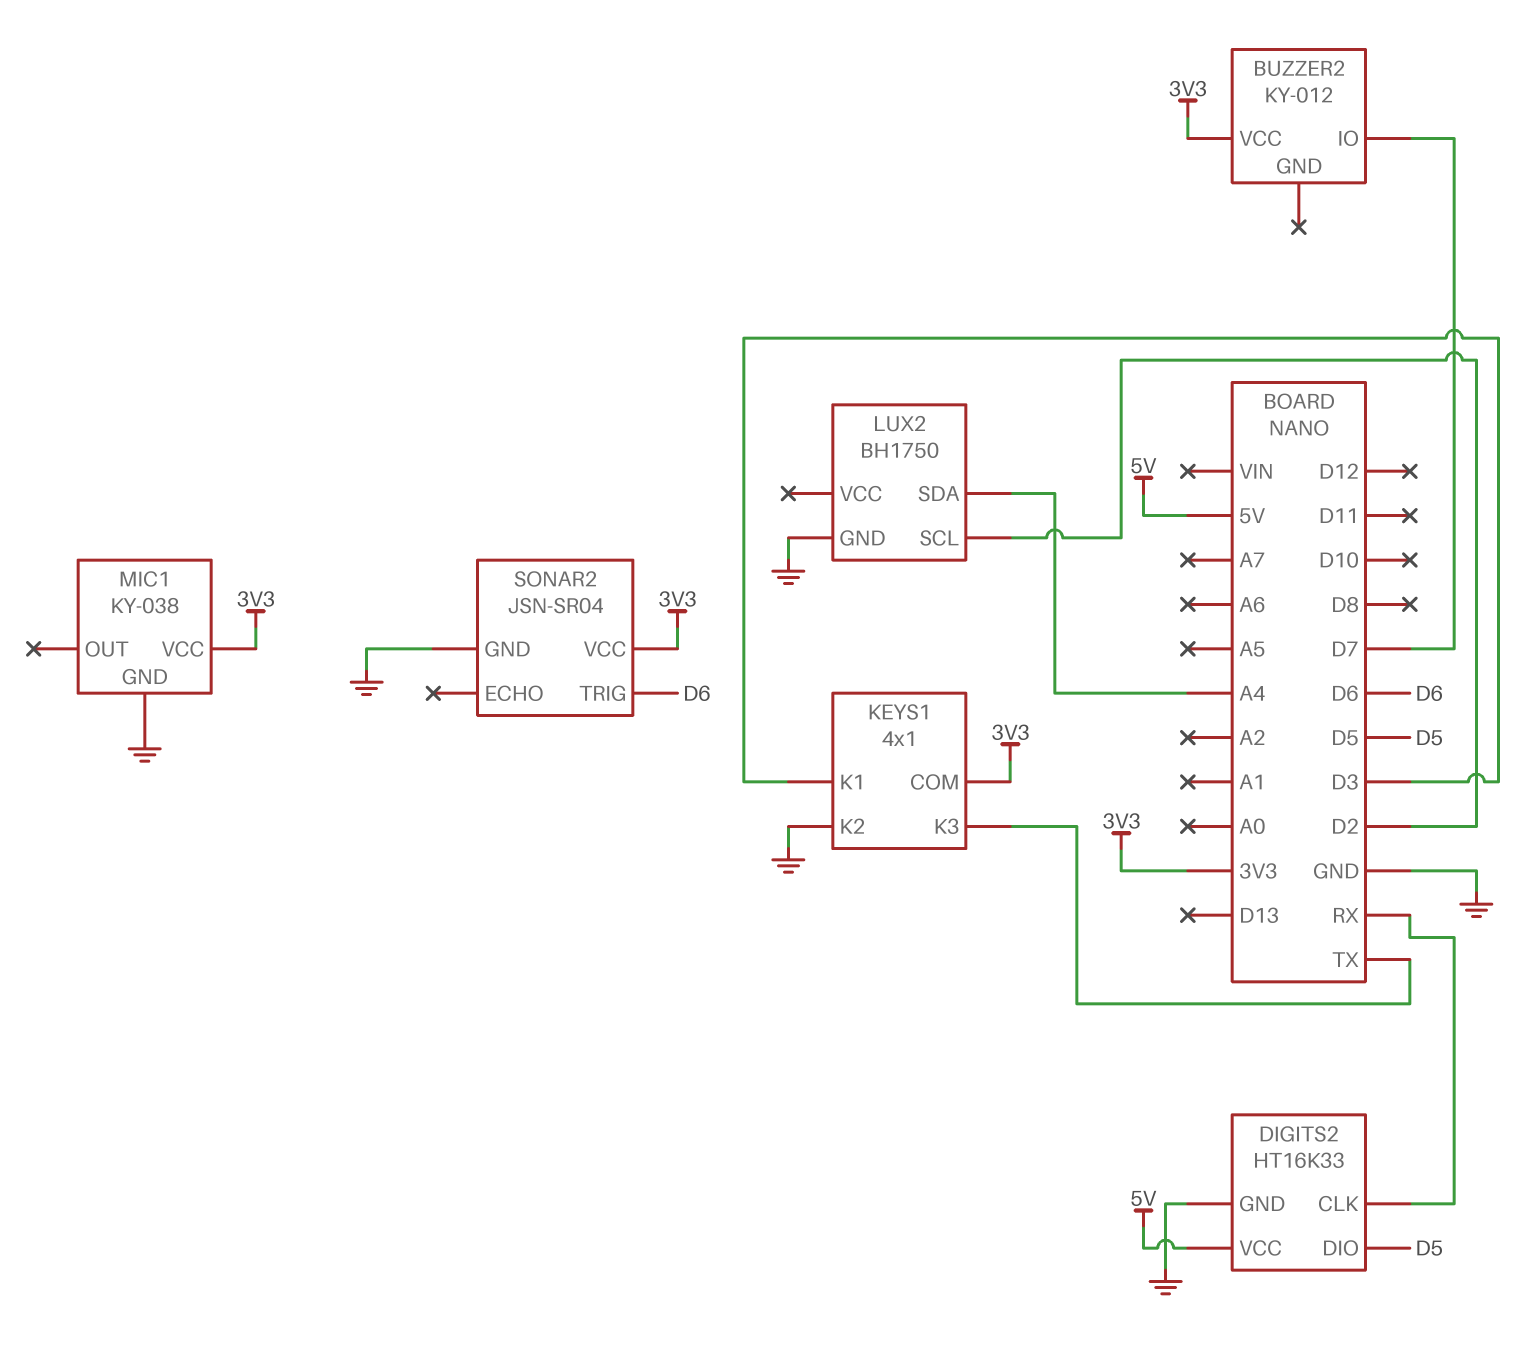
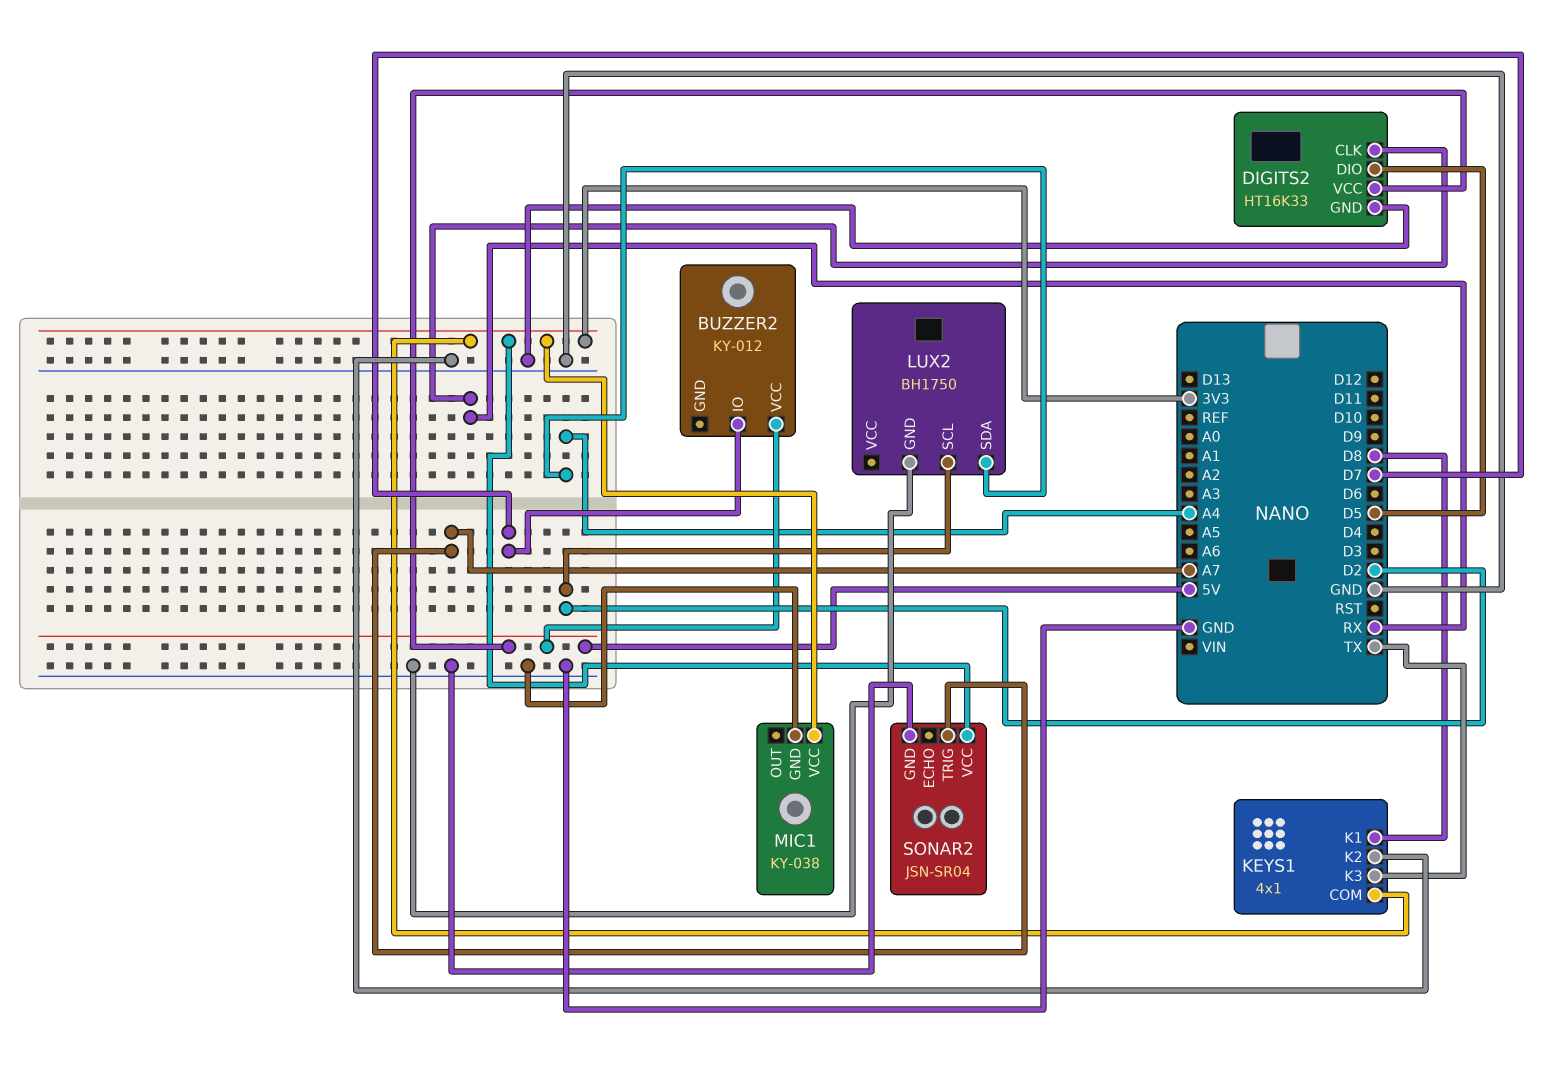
BUZZER2 pin VCC: 3V3 -> 5V
KEYS1 pin K1: D3 -> D8
SONAR2 pin TRIG: D6 -> A7

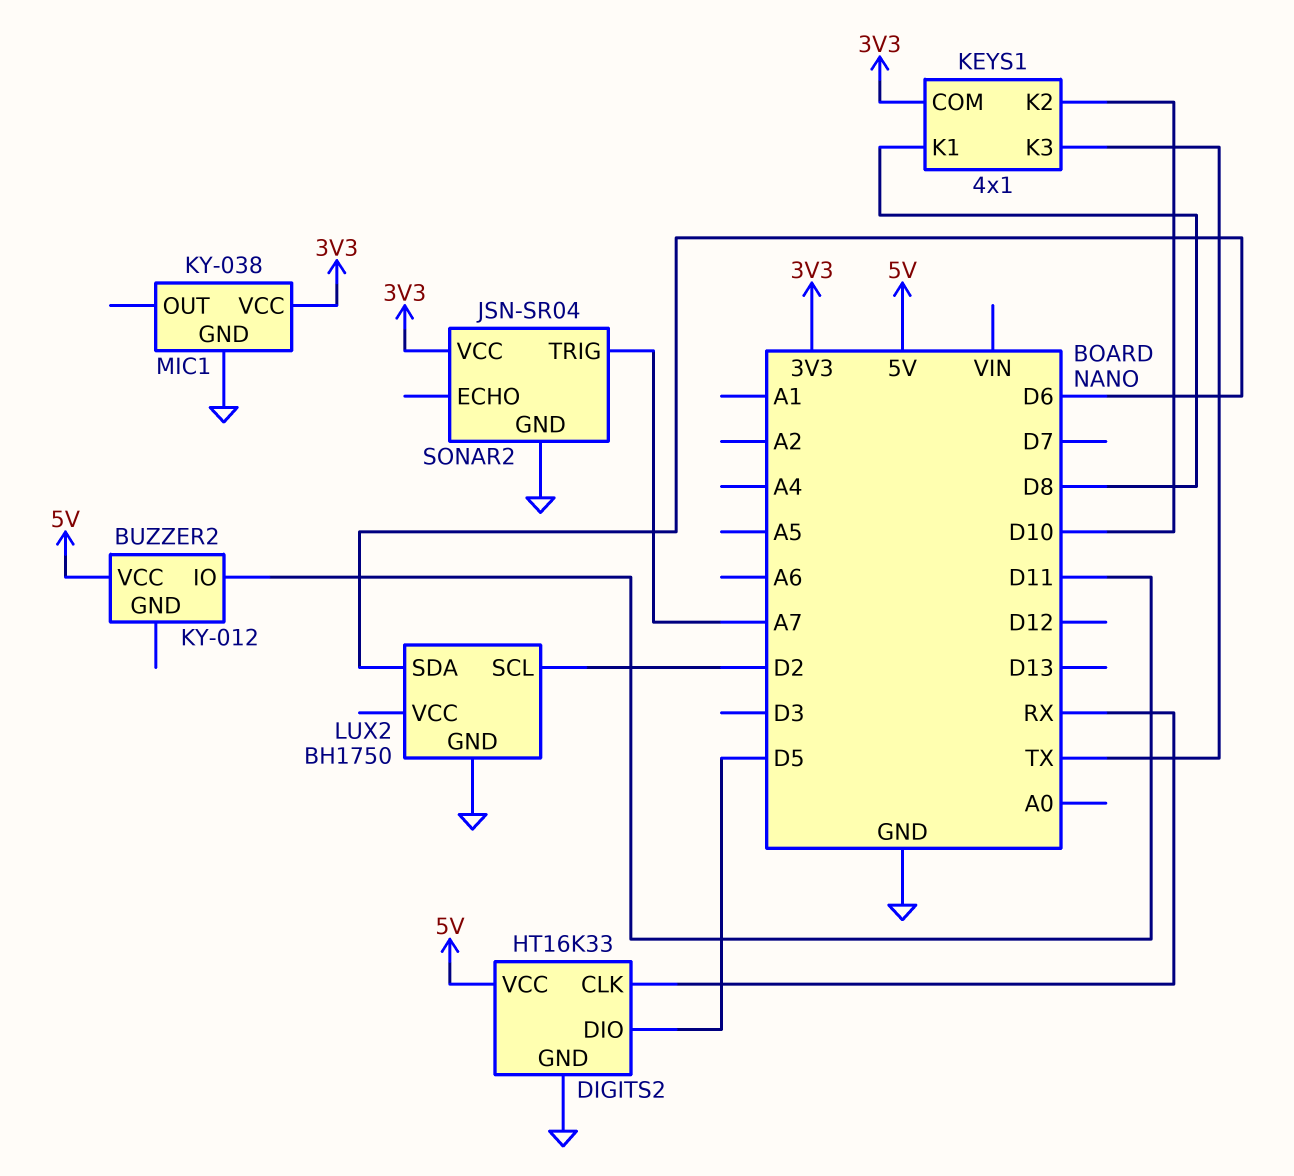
BUZZER2 pin IO: D7 -> D11
KEYS1 pin K2: GND -> D10
LUX2 pin SDA: A4 -> D6

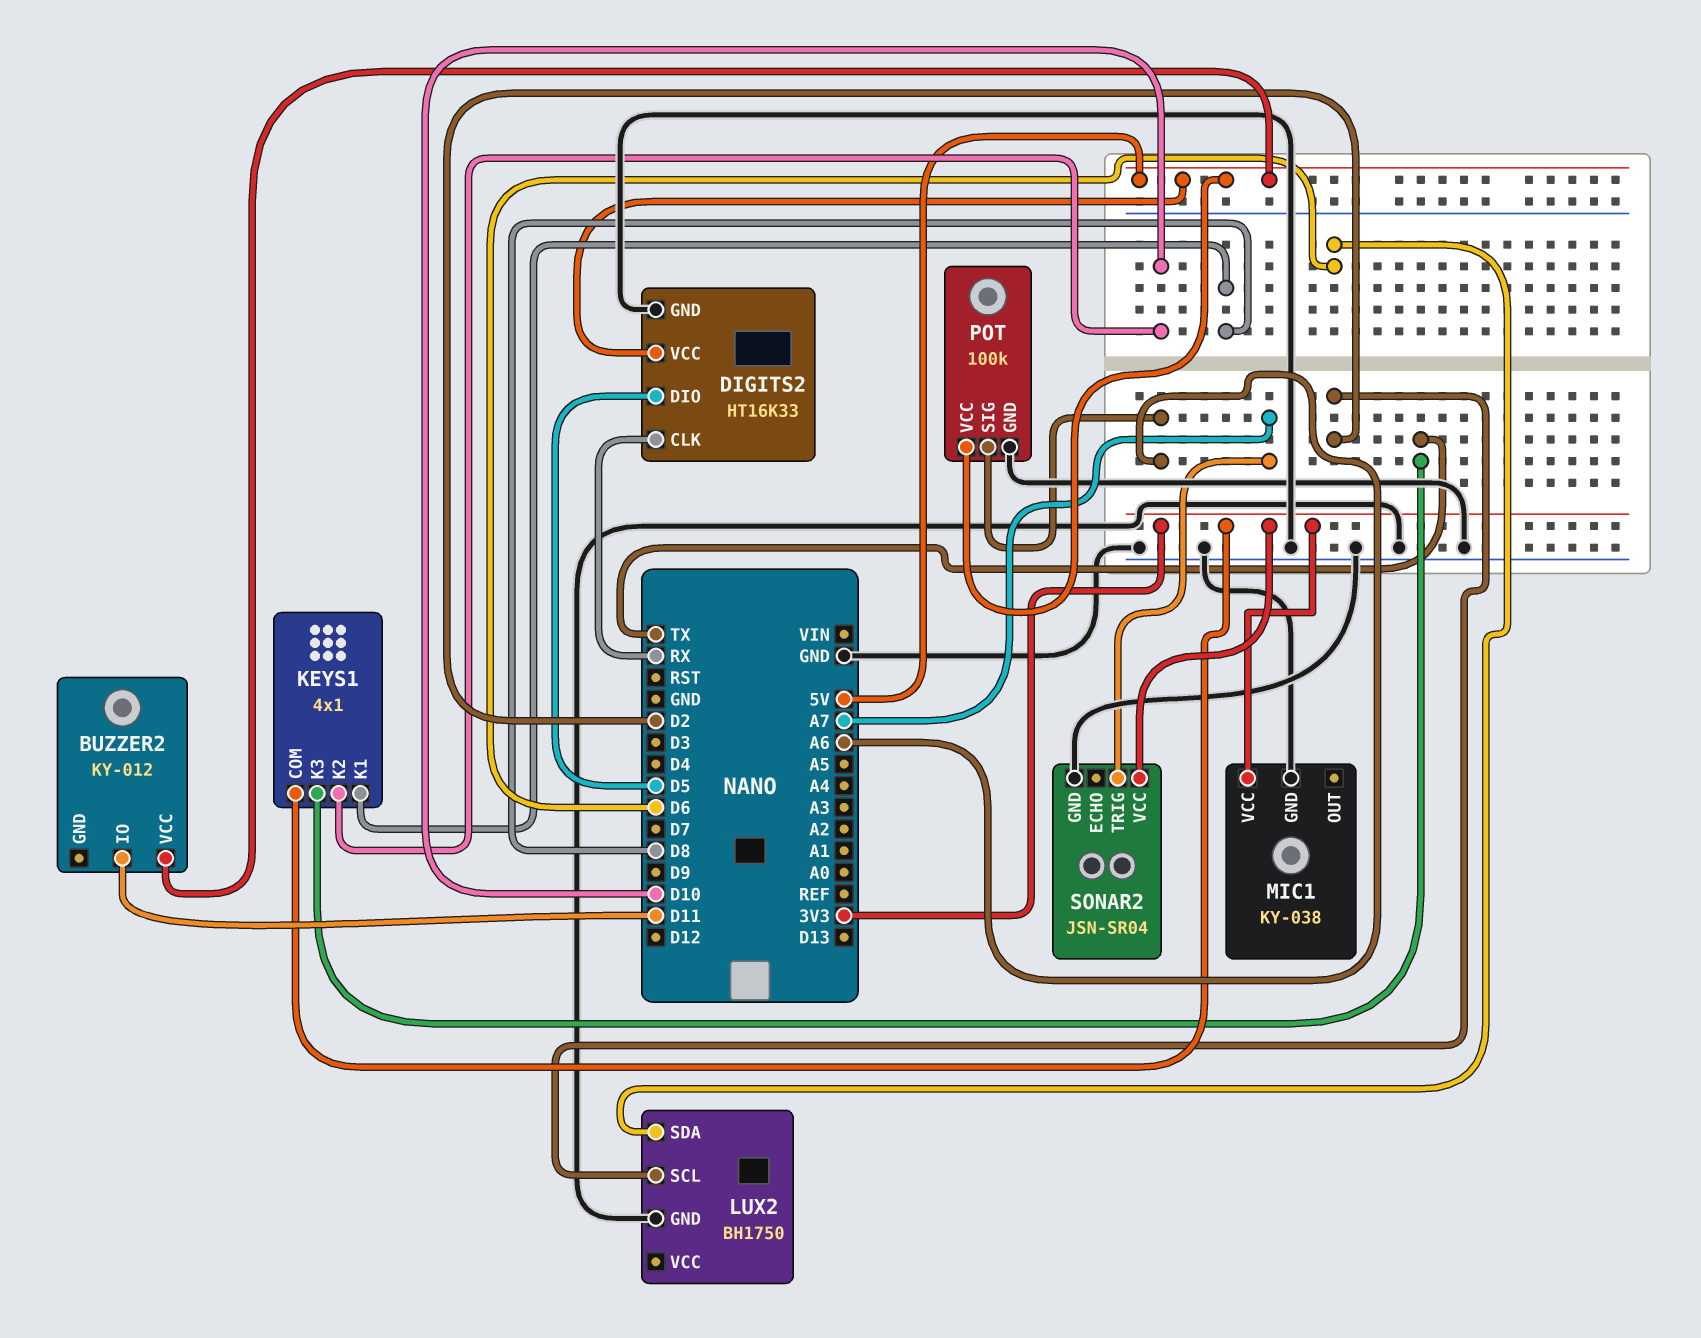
POT: none -> 100k
POT pin GND: none -> GND
POT pin SIG: none -> A6
POT pin VCC: none -> 5V

